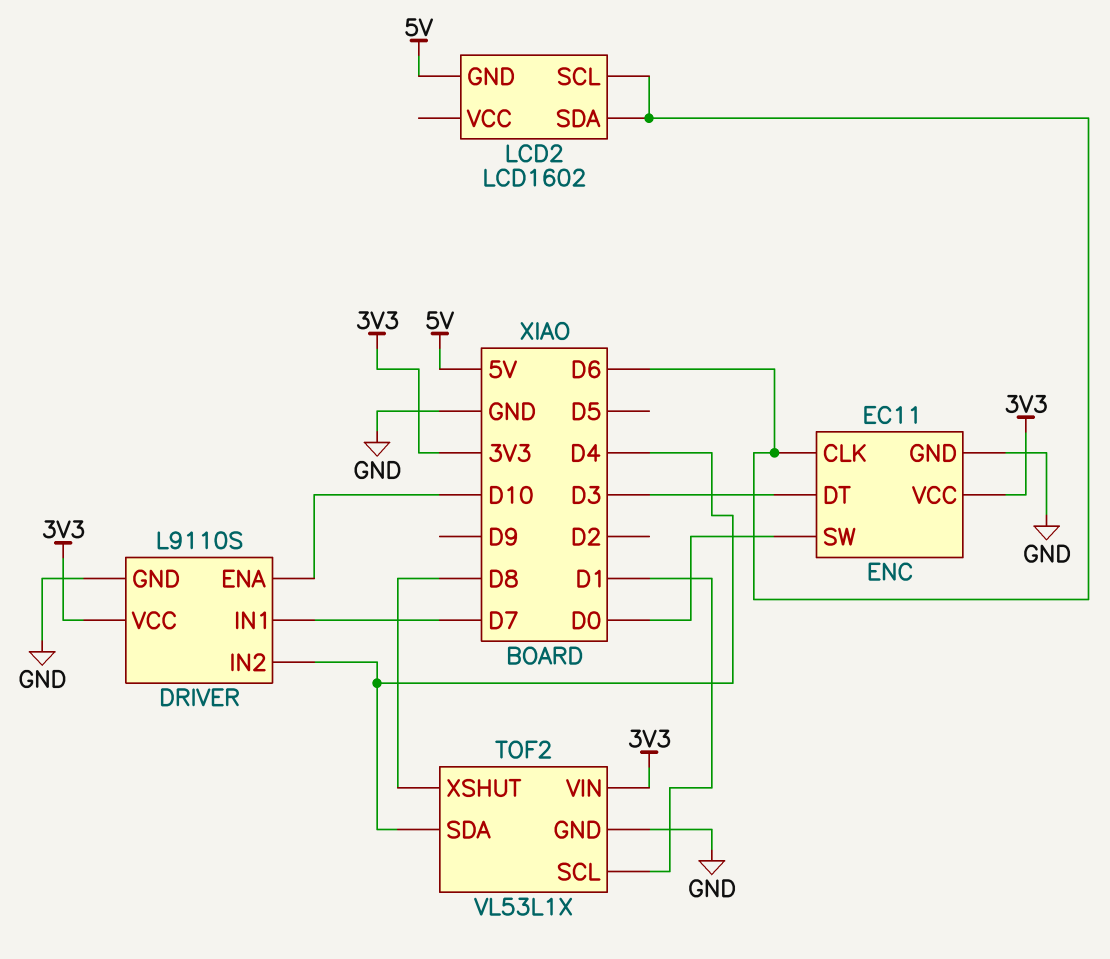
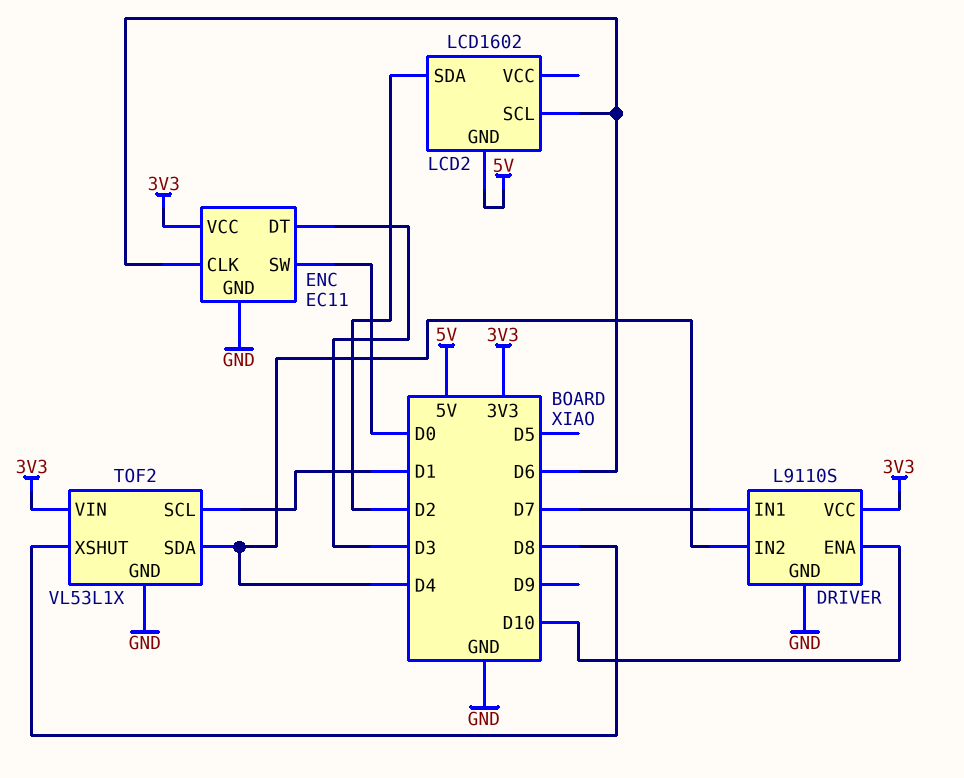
LCD2 pin SDA: D6 -> D2

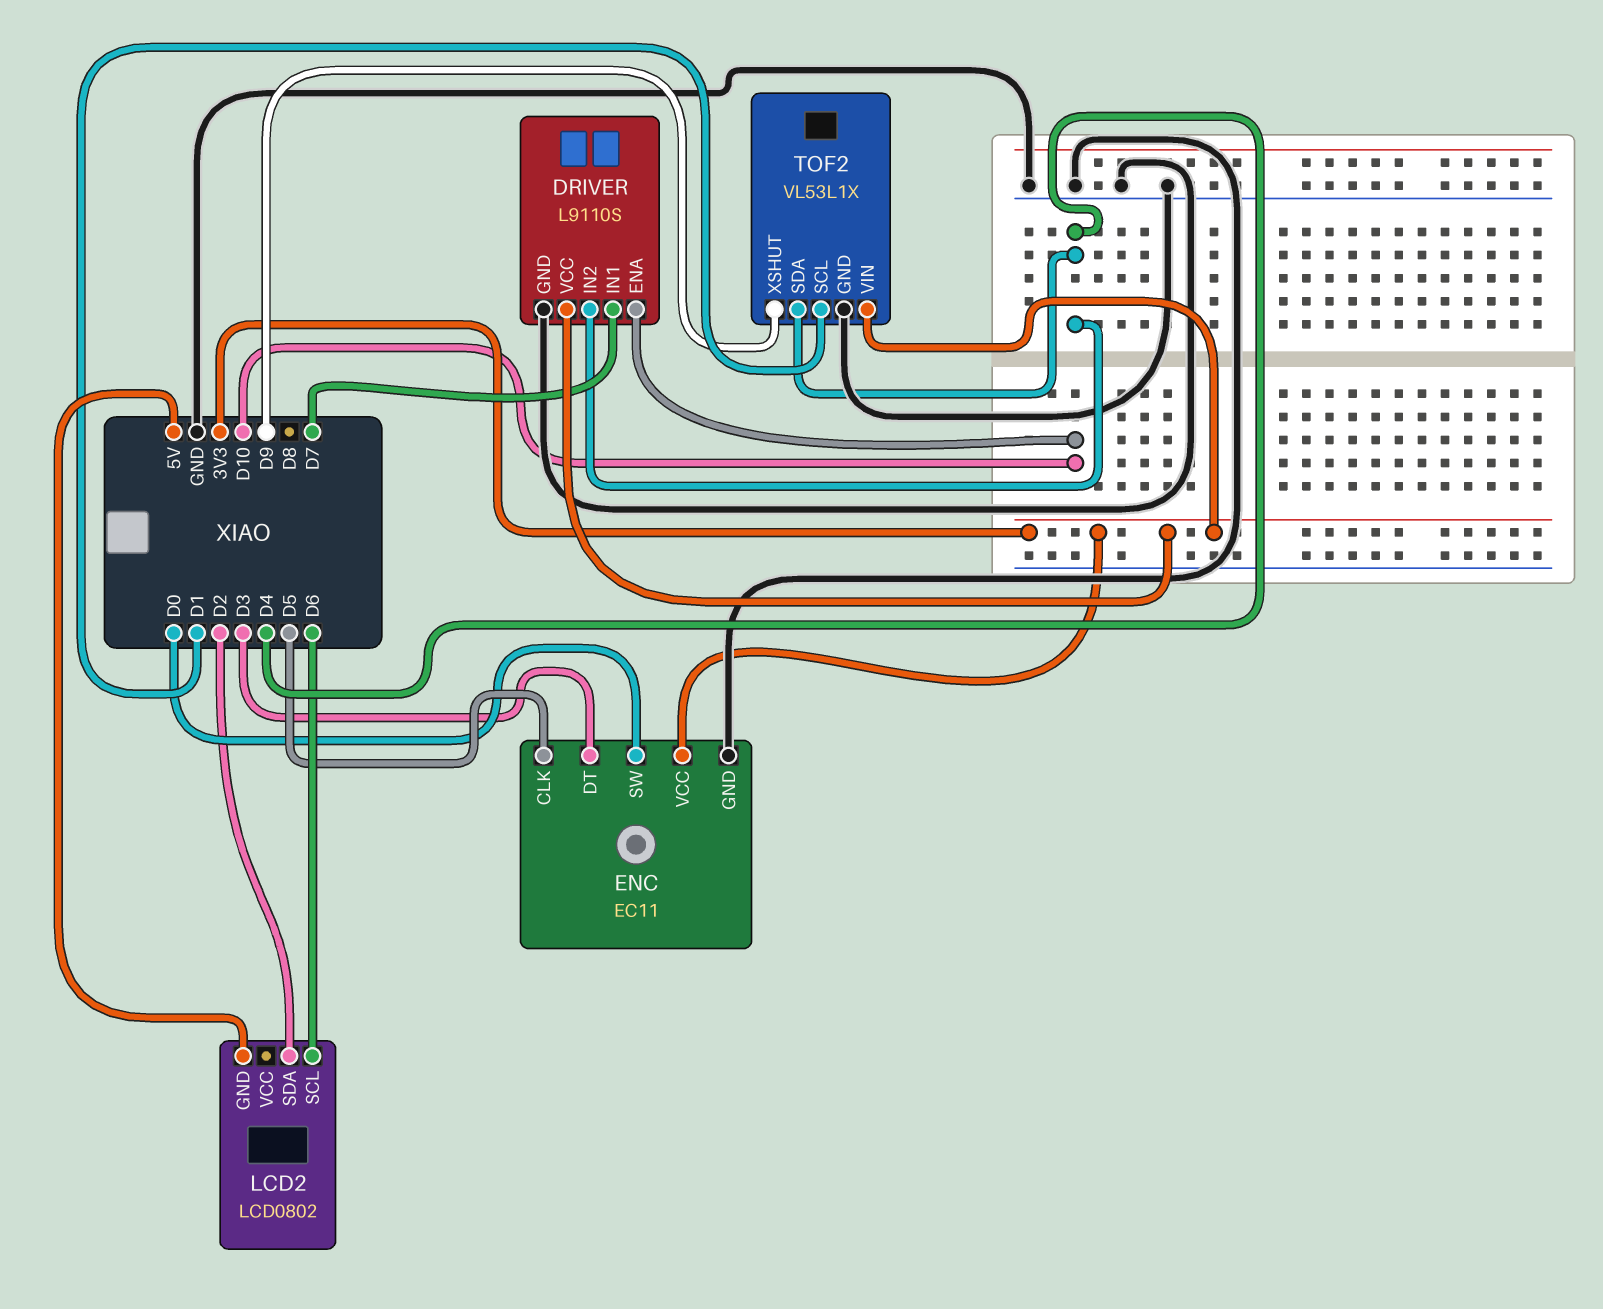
ENC pin CLK: D6 -> D5
LCD2: LCD1602 -> LCD0802
TOF2 pin XSHUT: D8 -> D9

